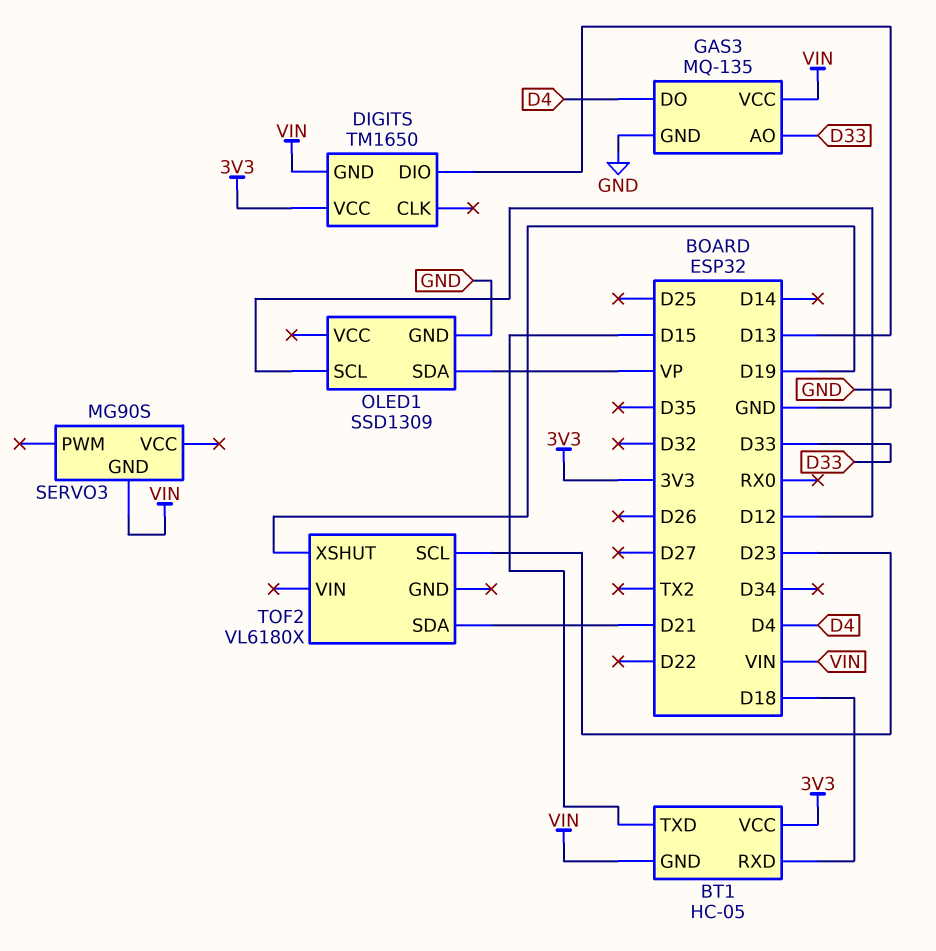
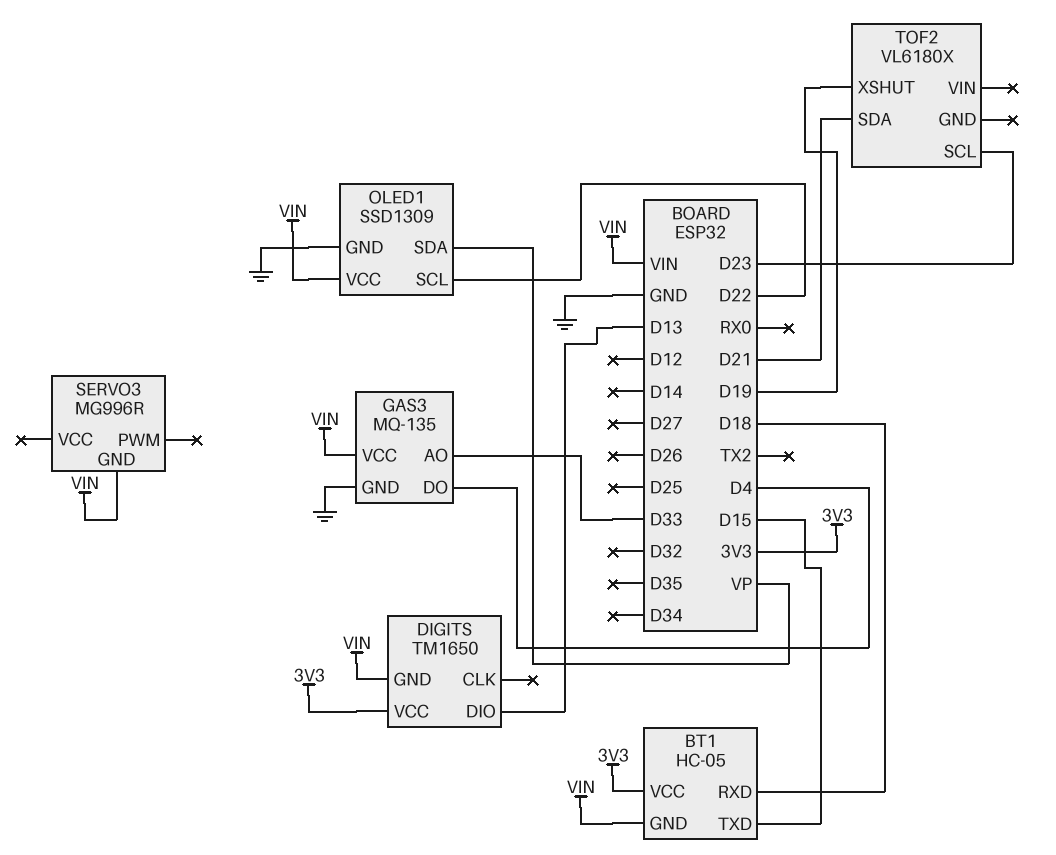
OLED1 pin SCL: D12 -> D22
OLED1 pin VCC: none -> VIN
SERVO3: MG90S -> MG996R

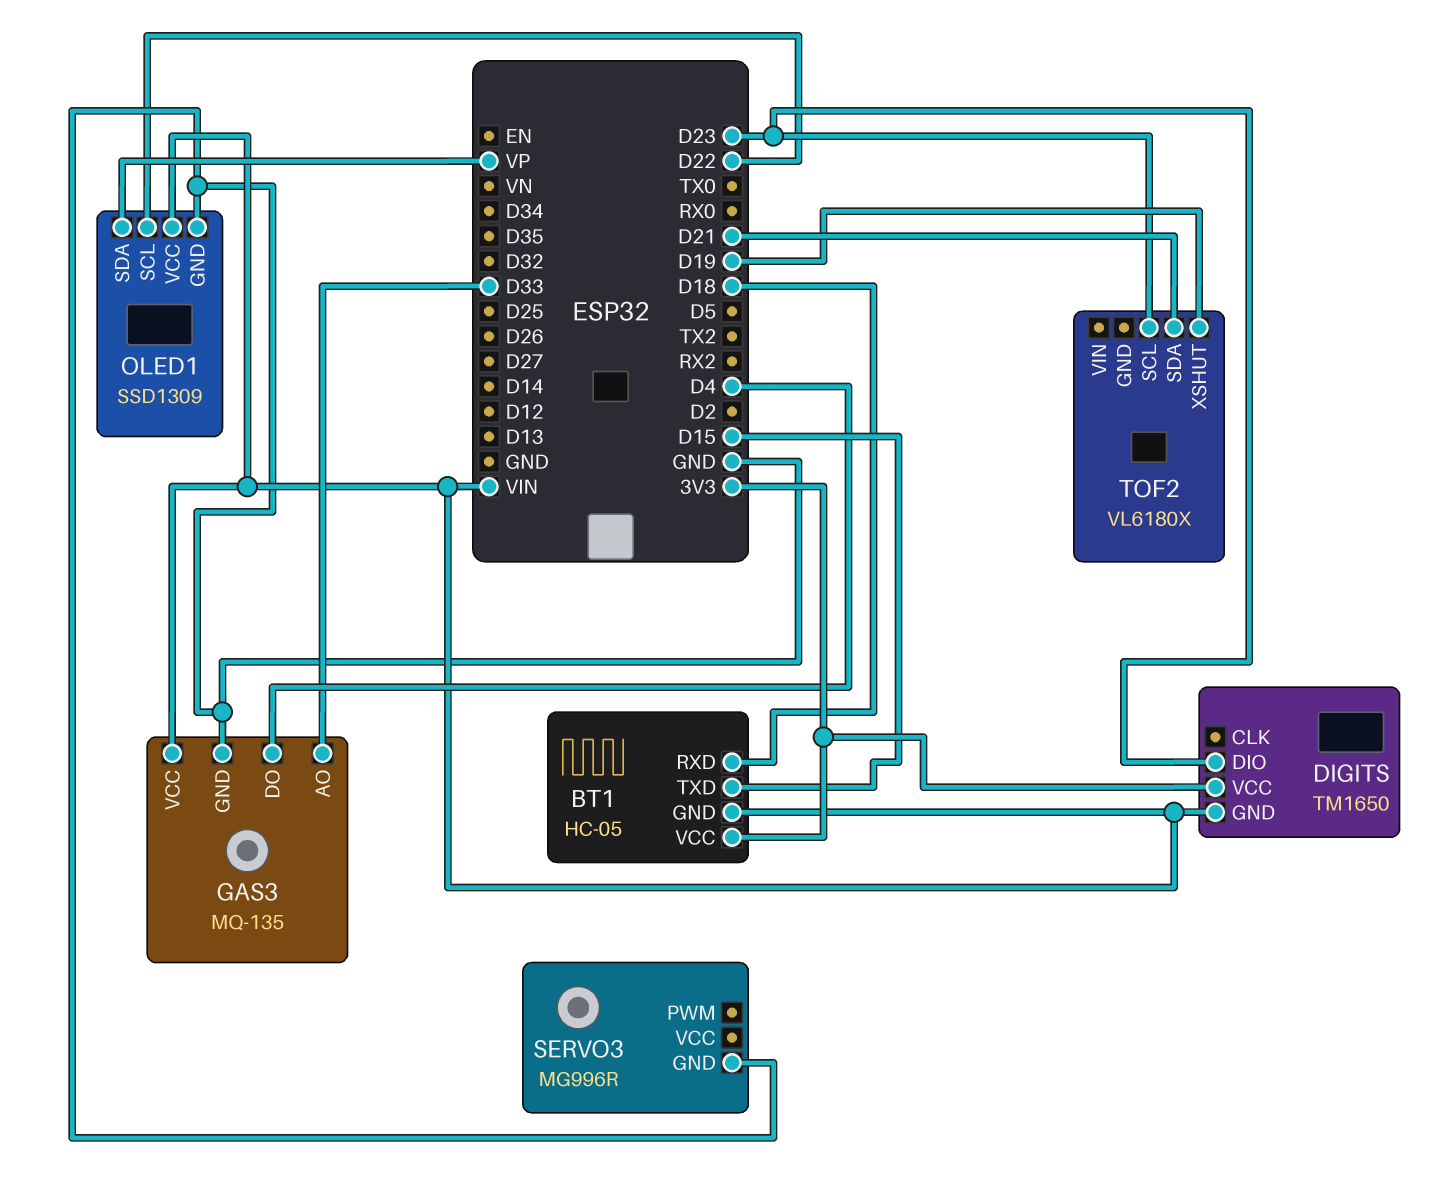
DIGITS pin DIO: D13 -> D23
SERVO3 pin GND: VIN -> GND

